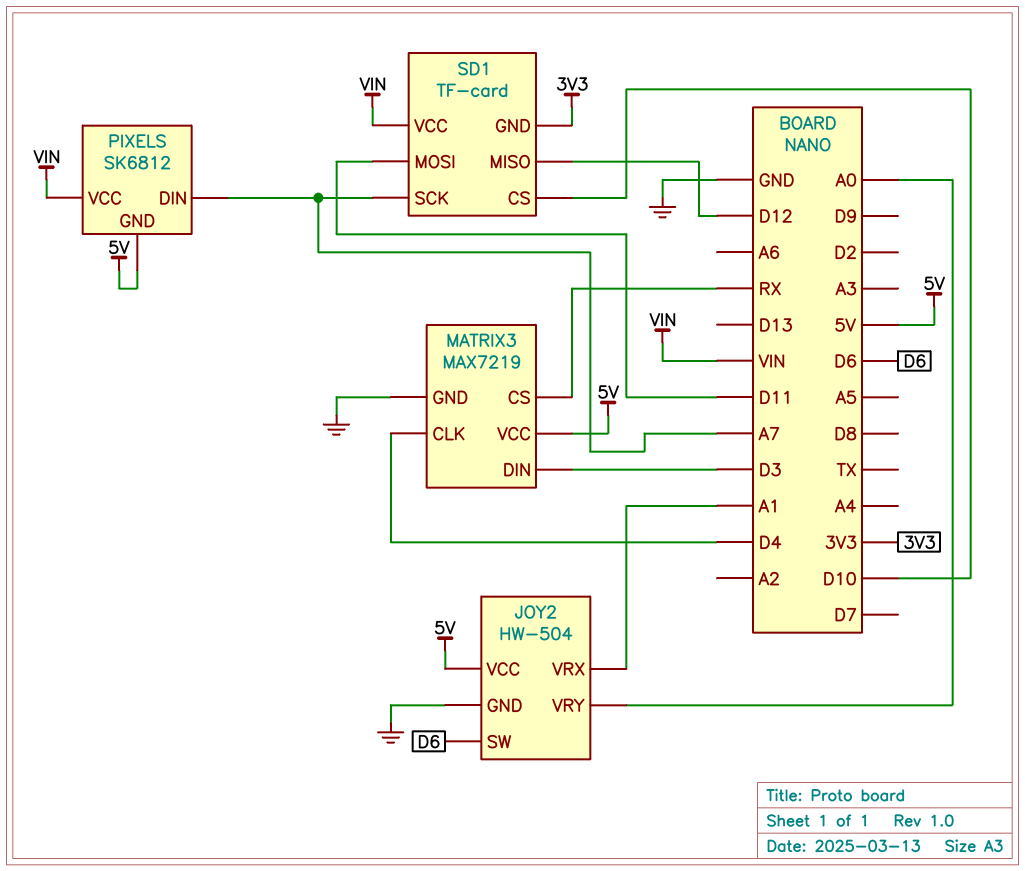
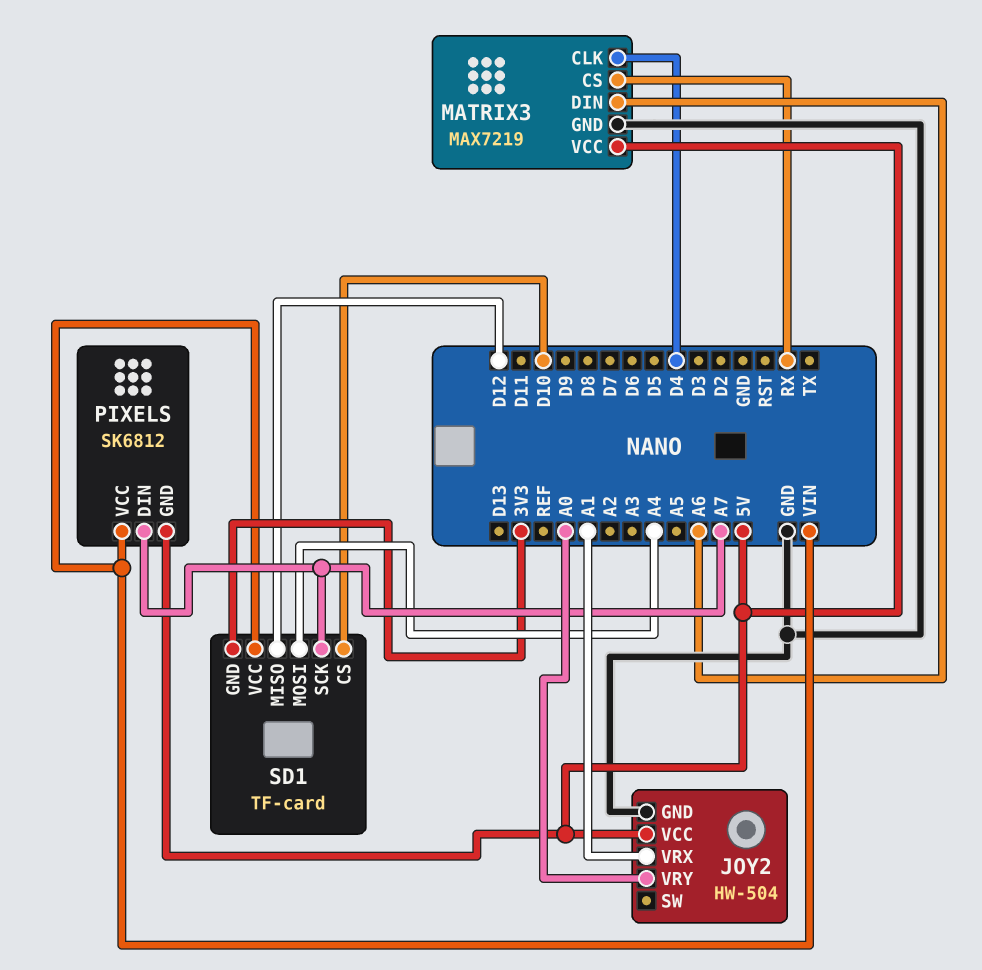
JOY2 pin SW: D6 -> none
MATRIX3 pin DIN: D3 -> A6
SD1 pin MOSI: D11 -> A4

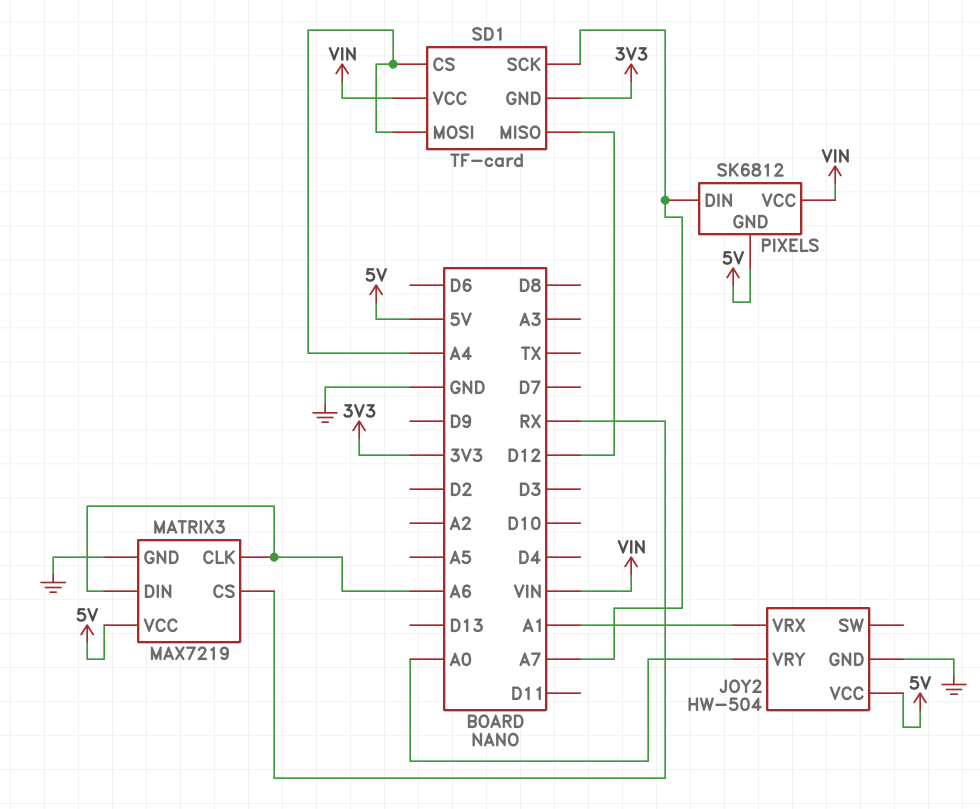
MATRIX3 pin CLK: D4 -> A6
SD1 pin CS: D10 -> A4

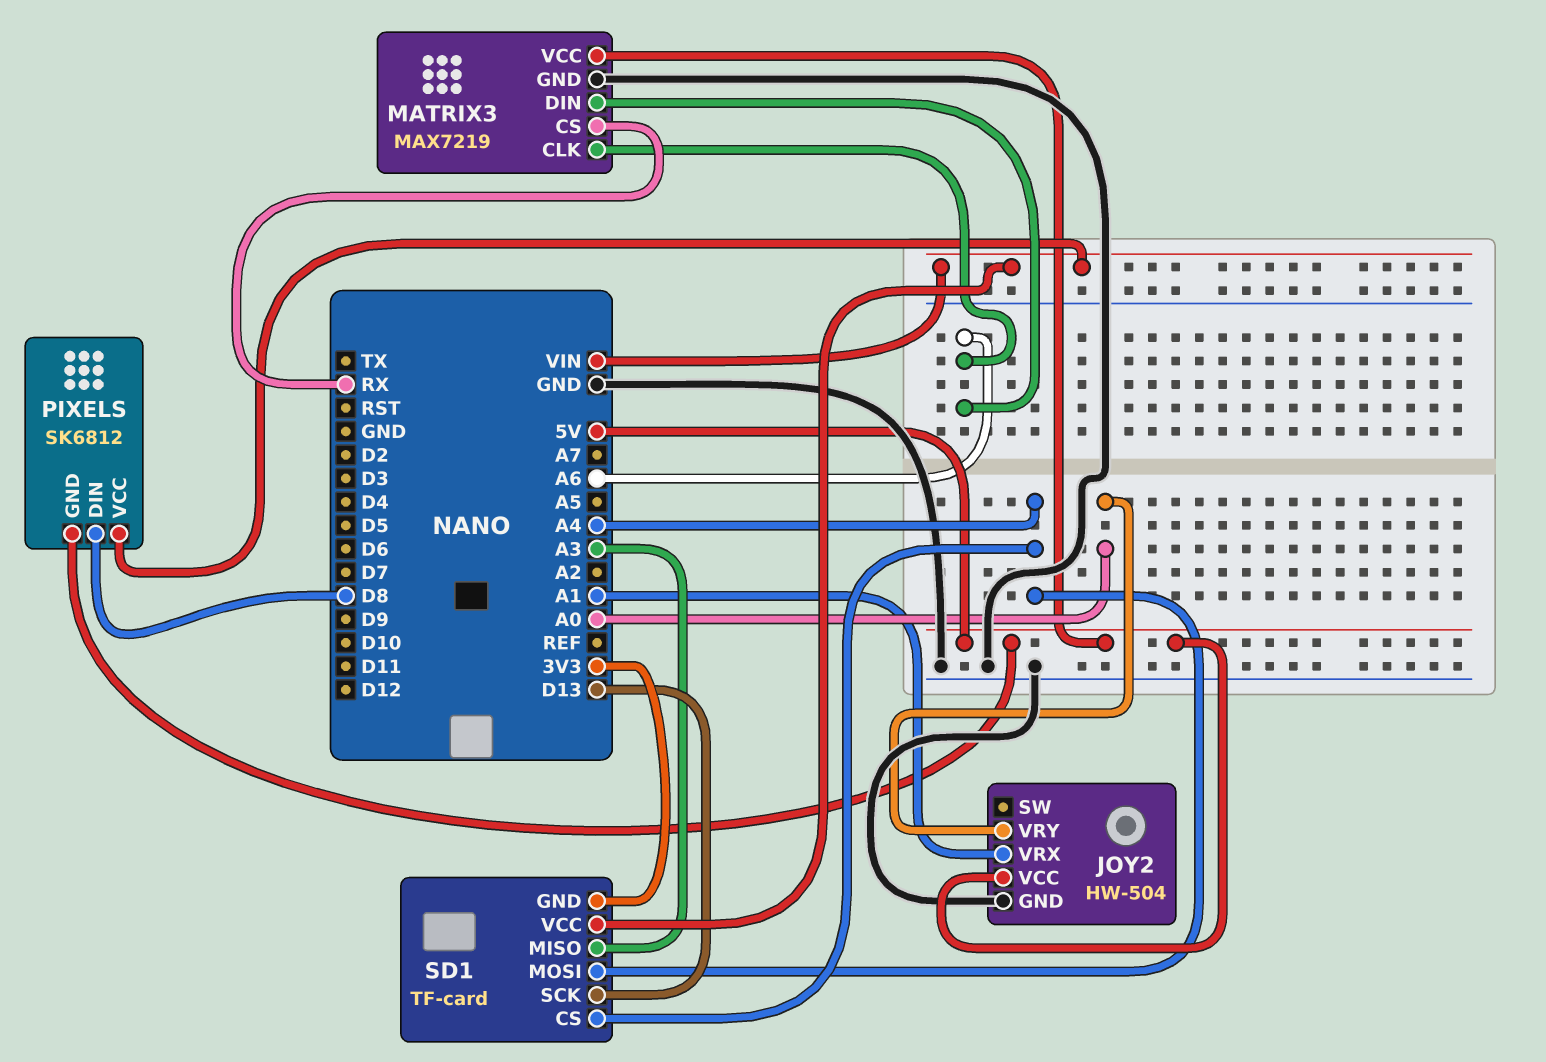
PIXELS pin DIN: A7 -> D8
SD1 pin MISO: D12 -> A3
SD1 pin SCK: A7 -> D13

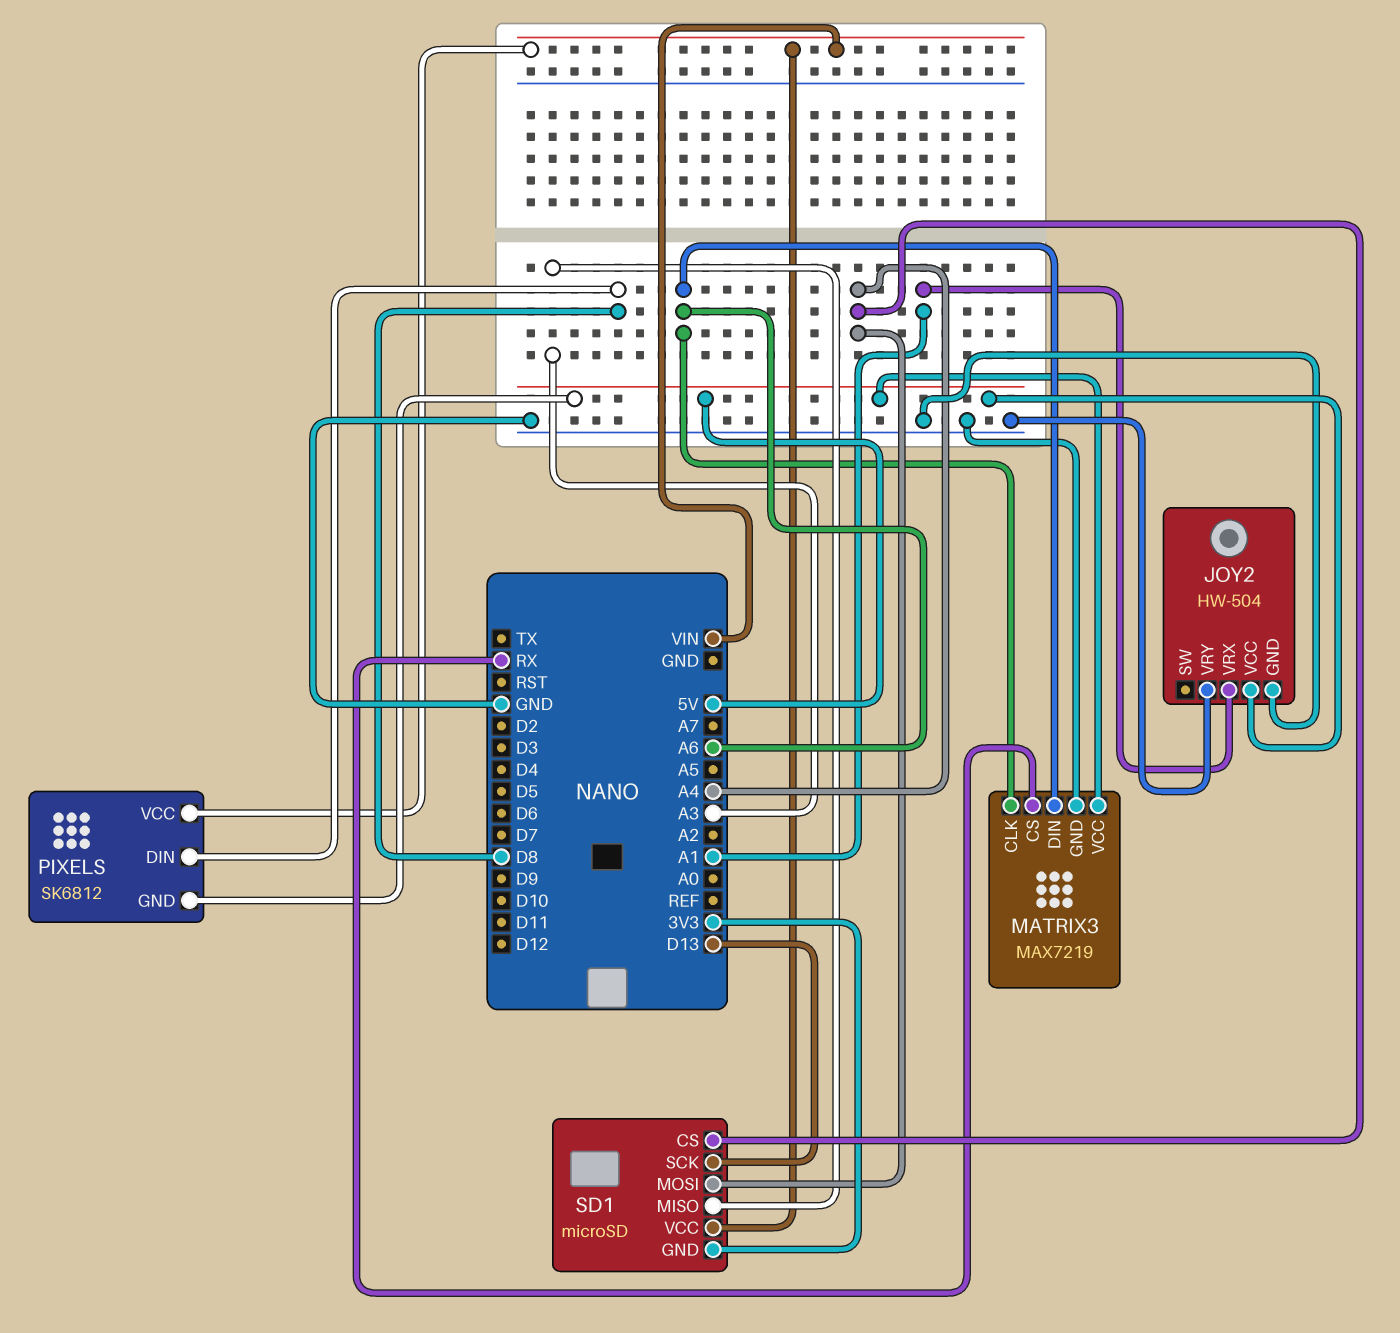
JOY2 pin VRY: A0 -> GND
SD1: TF-card -> microSD

